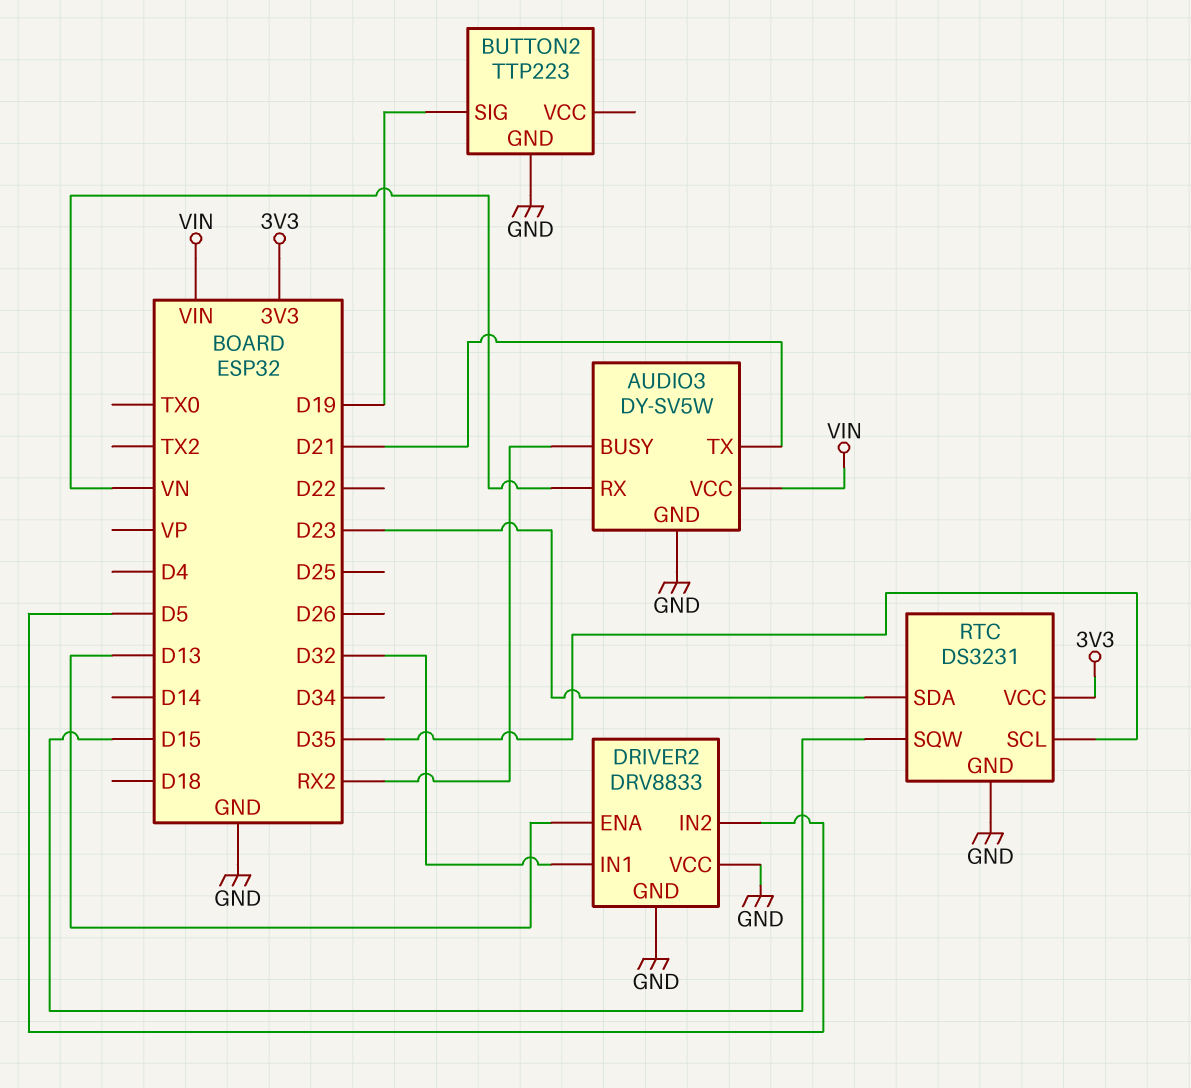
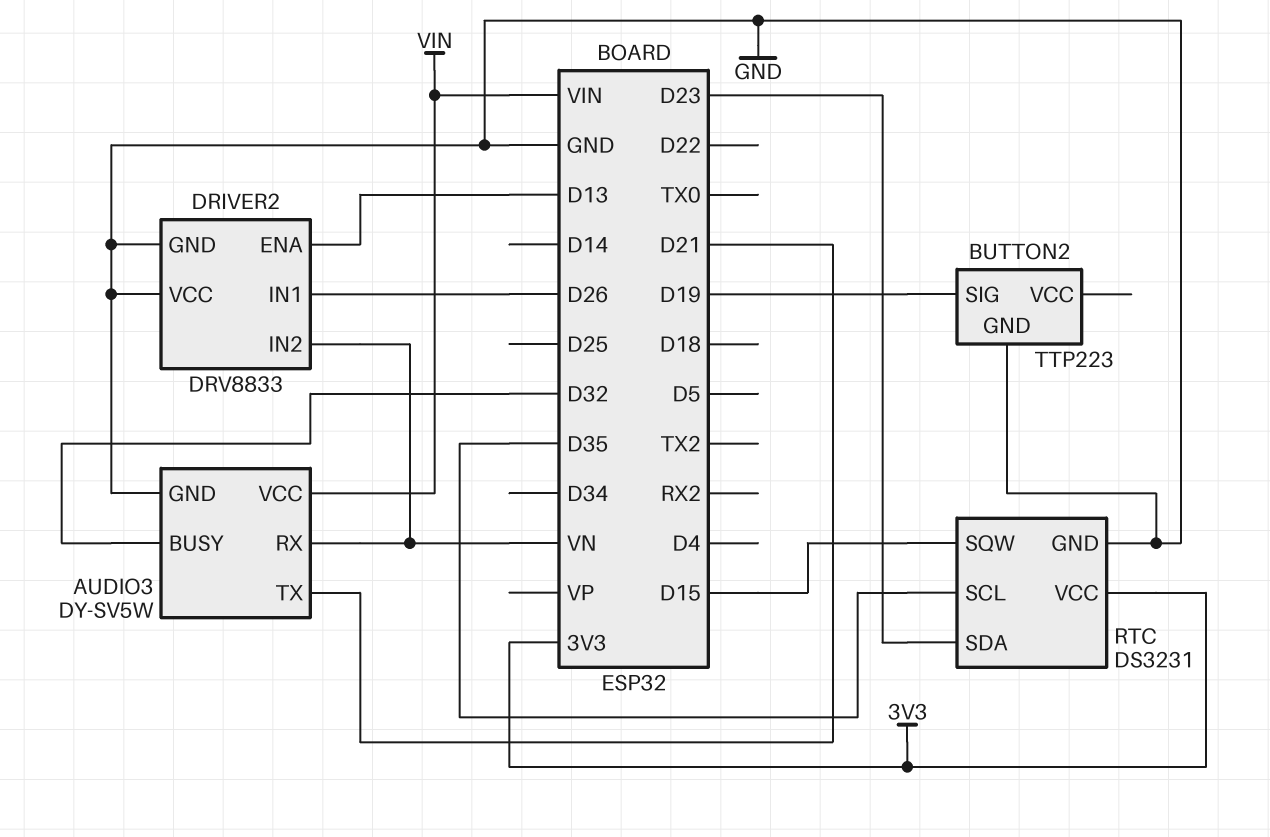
AUDIO3 pin BUSY: RX2 -> D32
DRIVER2 pin IN1: D32 -> D26
DRIVER2 pin IN2: D5 -> VN

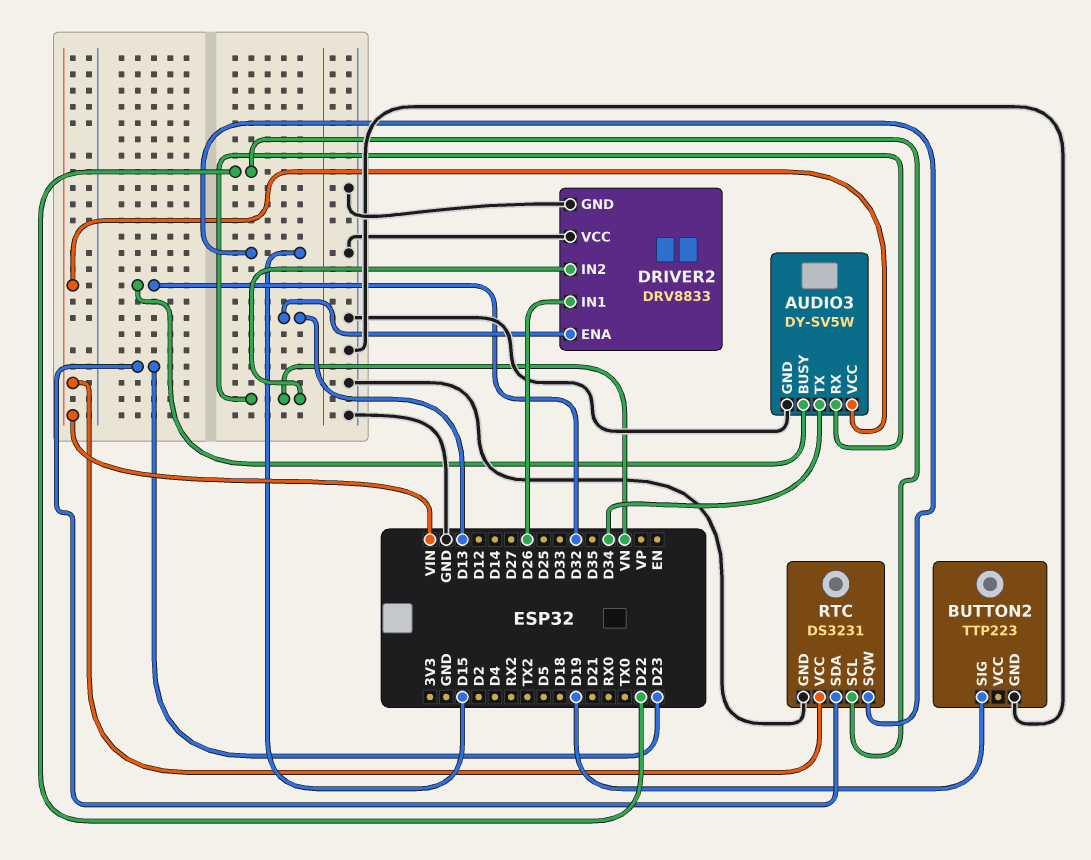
AUDIO3 pin TX: D21 -> D34
RTC pin SCL: D35 -> D22
RTC pin VCC: 3V3 -> VIN

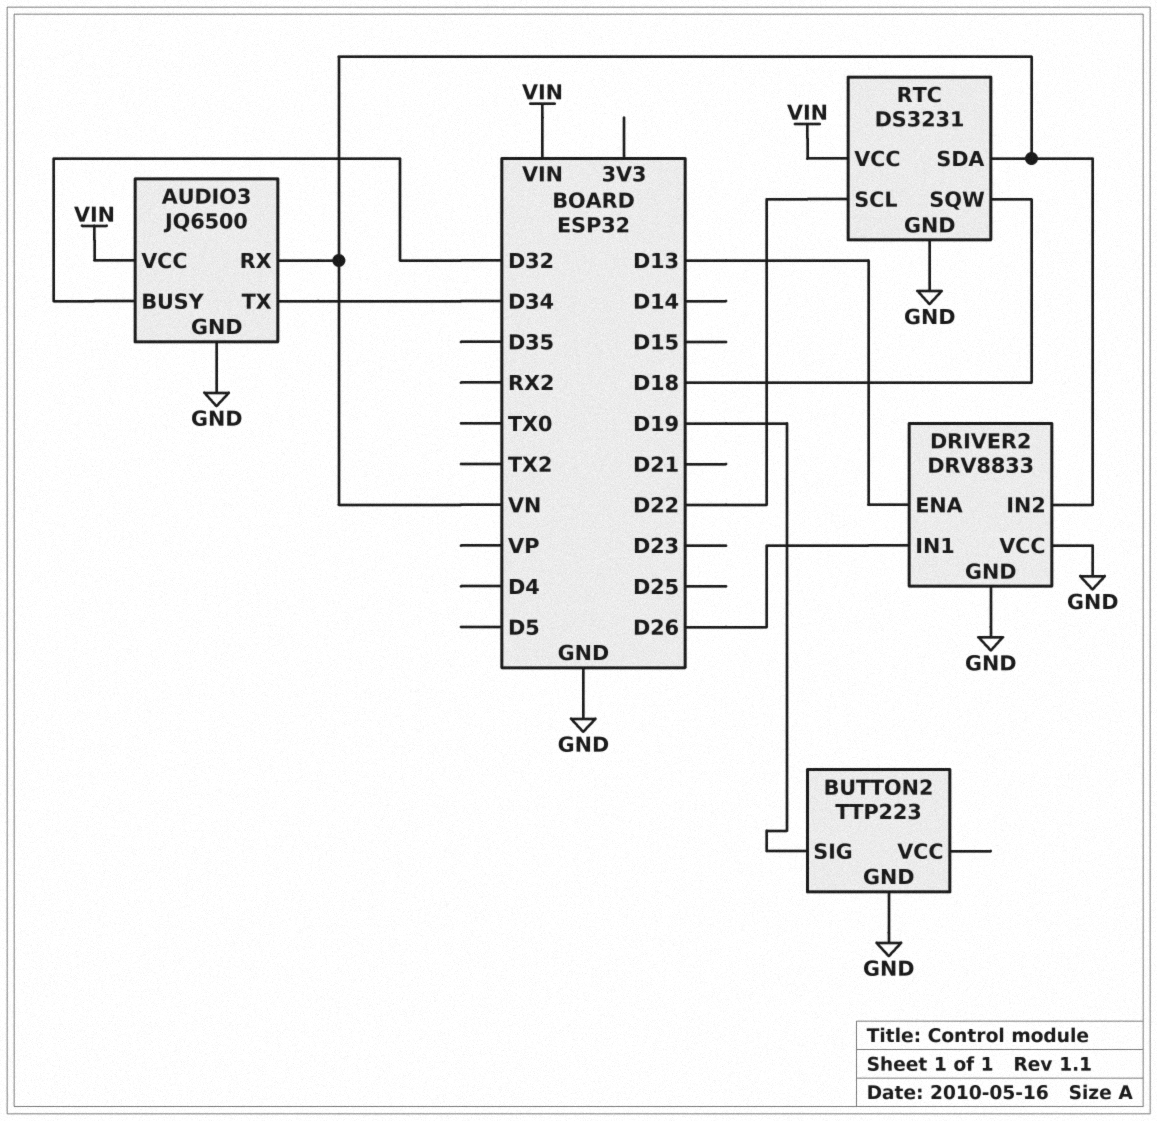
AUDIO3: DY-SV5W -> JQ6500
RTC pin SDA: D23 -> VN
RTC pin SQW: D15 -> D18

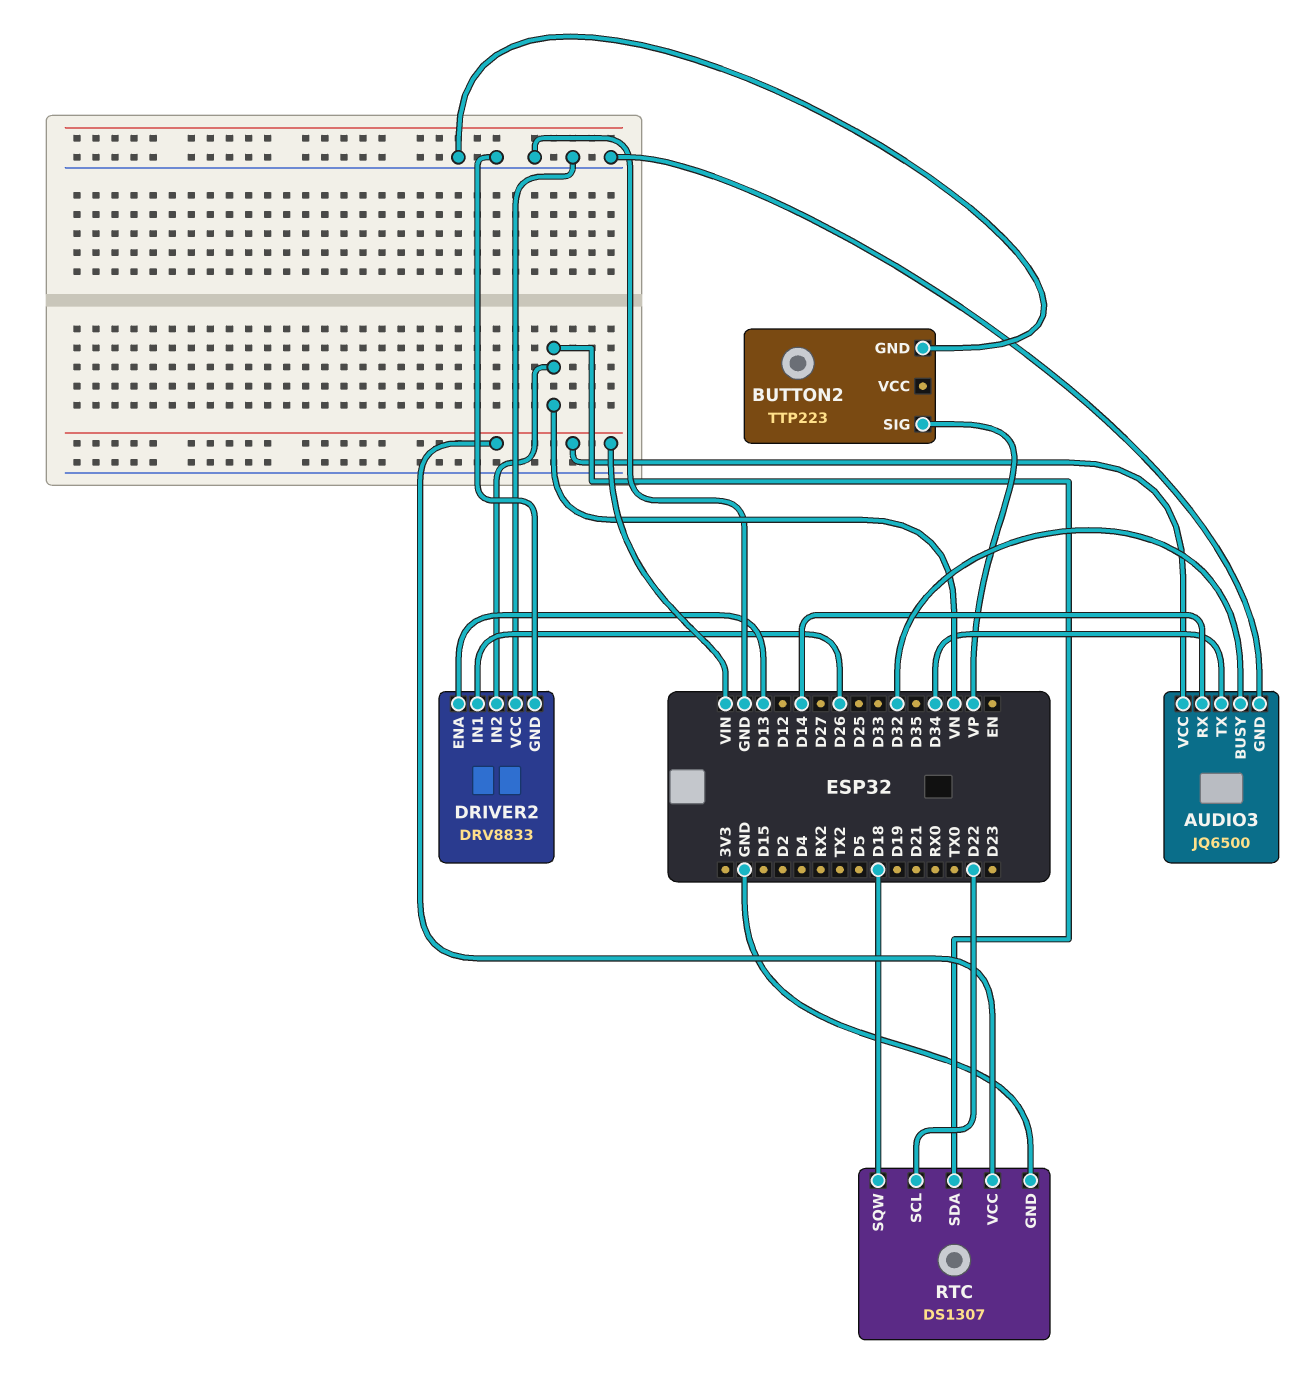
AUDIO3 pin RX: VN -> D14
BUTTON2 pin SIG: D19 -> VP
RTC: DS3231 -> DS1307

